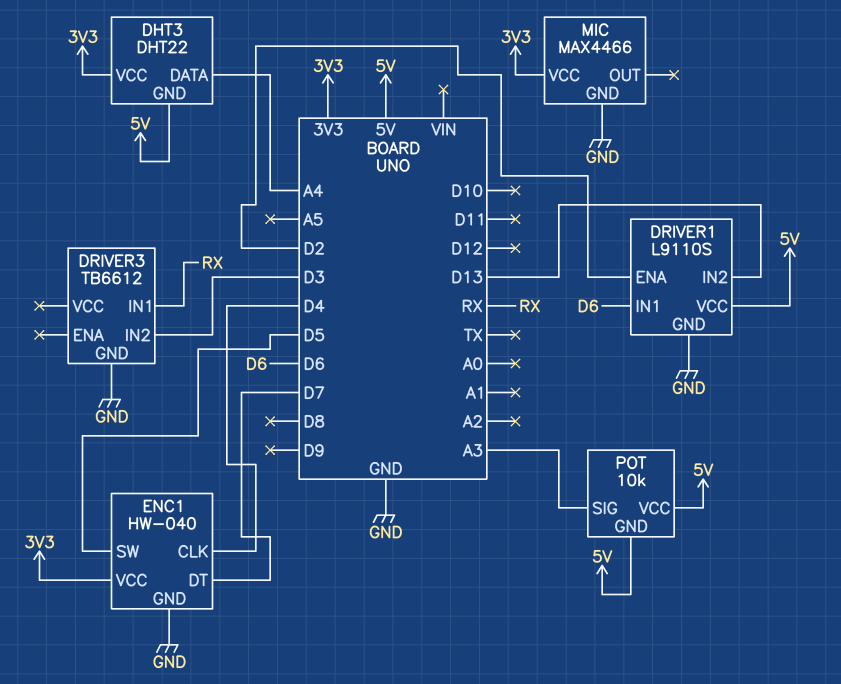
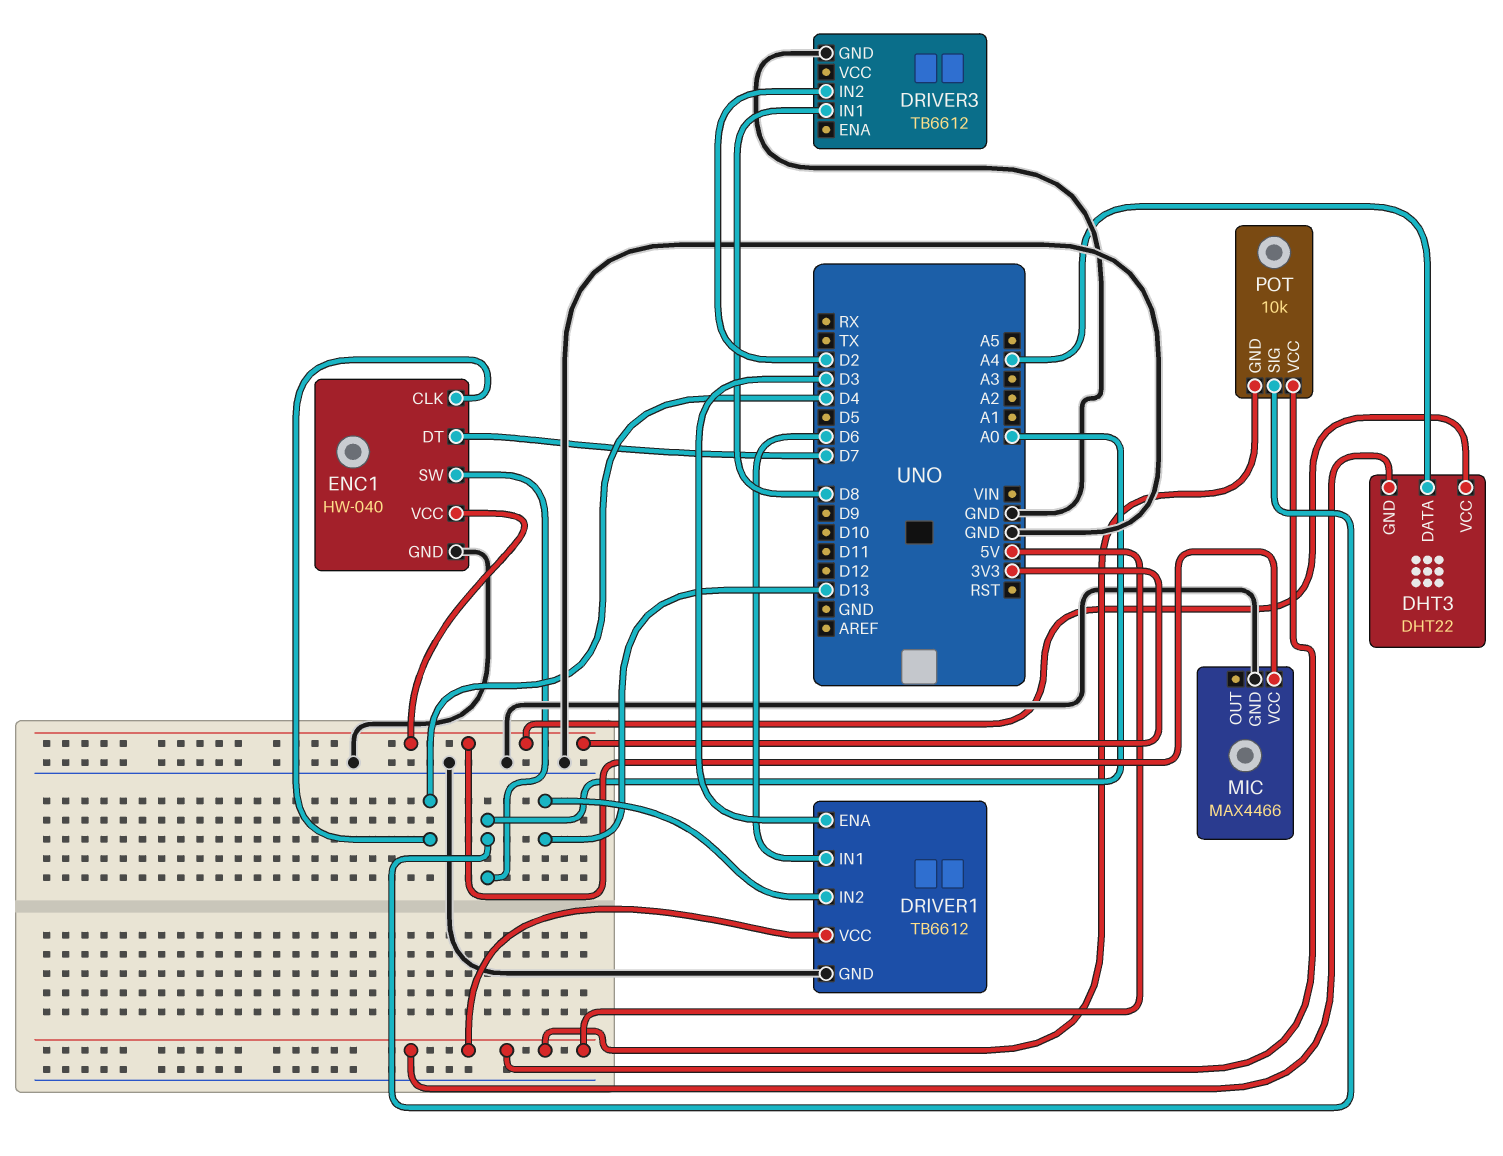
DRIVER1: L9110S -> TB6612
DRIVER1 pin ENA: D2 -> D3
DRIVER3 pin IN1: RX -> D8
DRIVER3 pin IN2: D3 -> D2
ENC1 pin SW: D5 -> A0
POT pin SIG: A3 -> A0

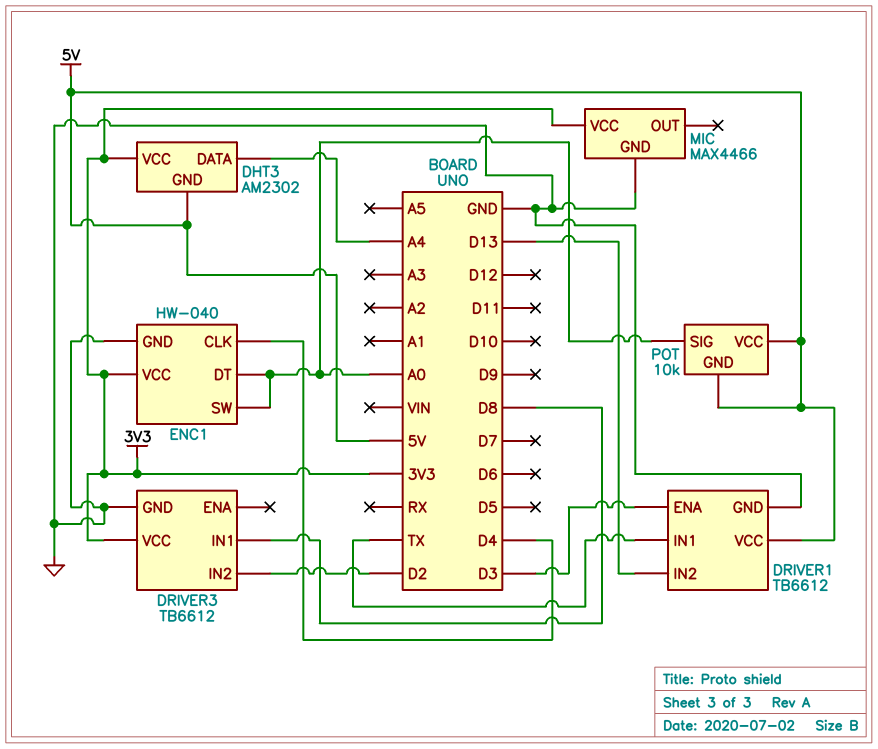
DHT3: DHT22 -> AM2302
DRIVER1 pin IN1: D6 -> TX
DRIVER3 pin VCC: none -> 3V3
ENC1 pin DT: D7 -> A0

